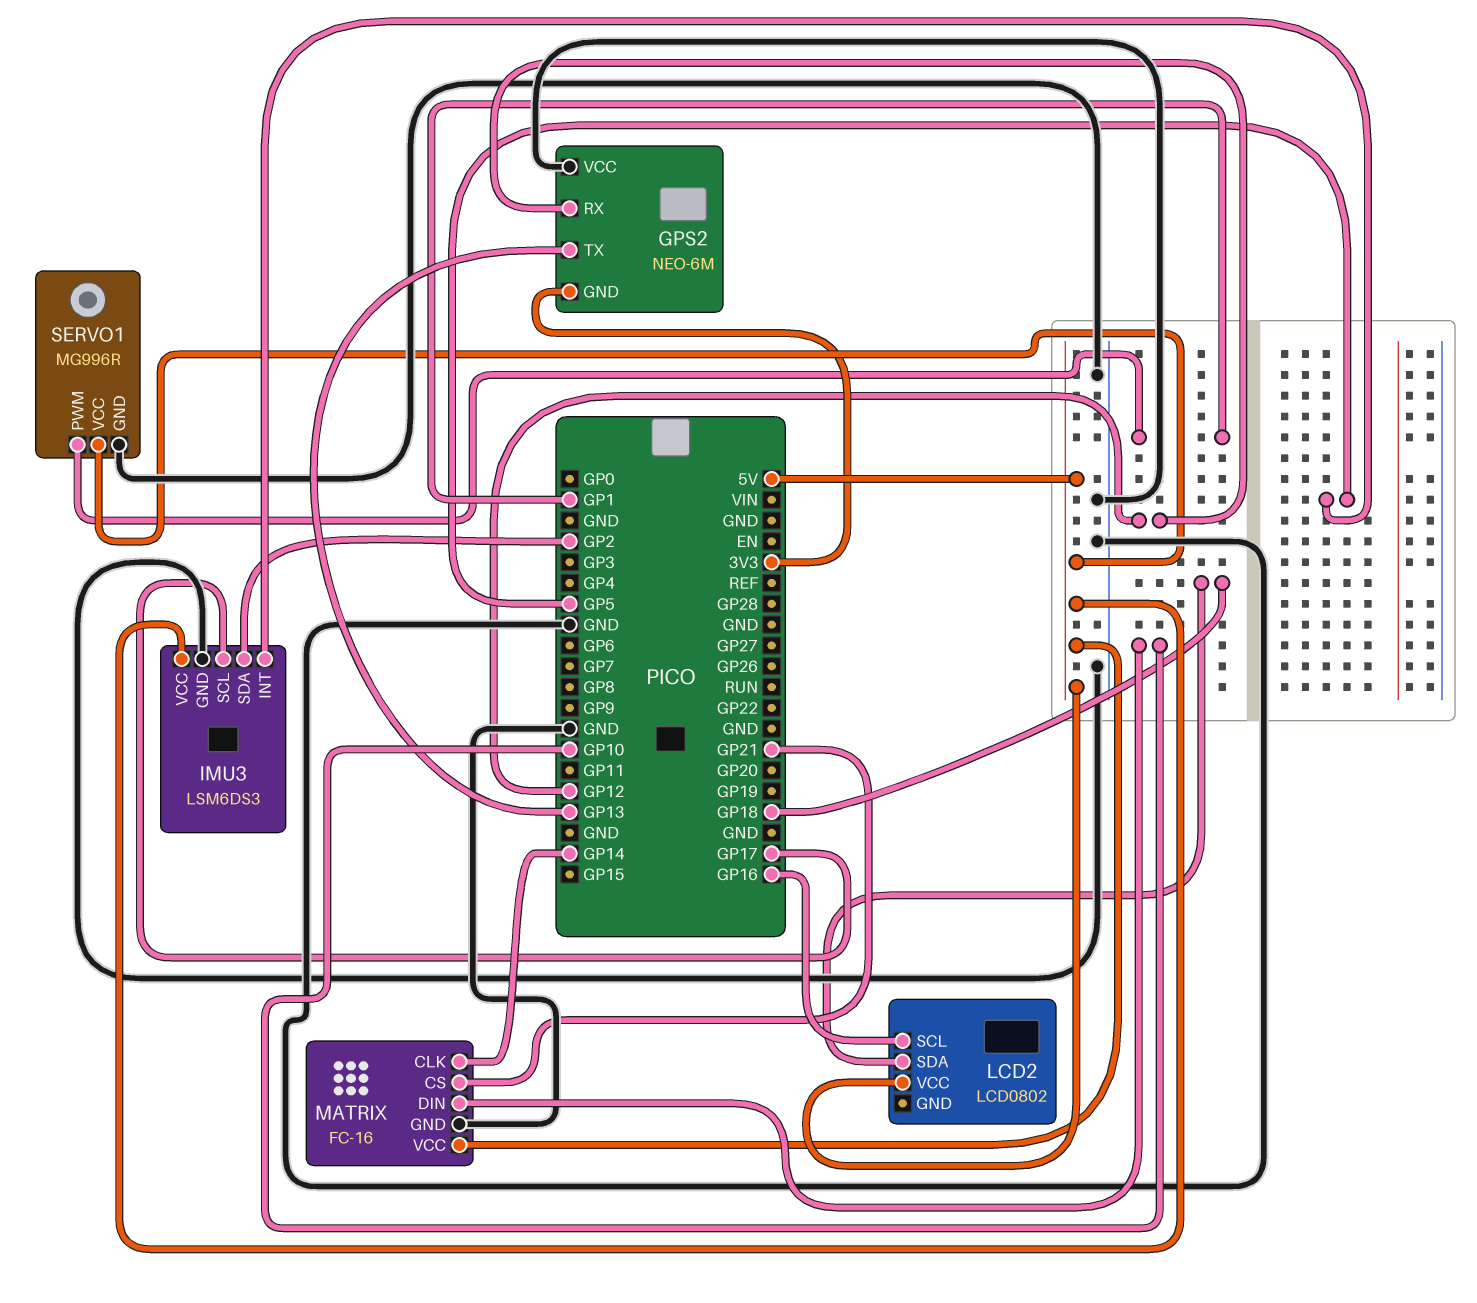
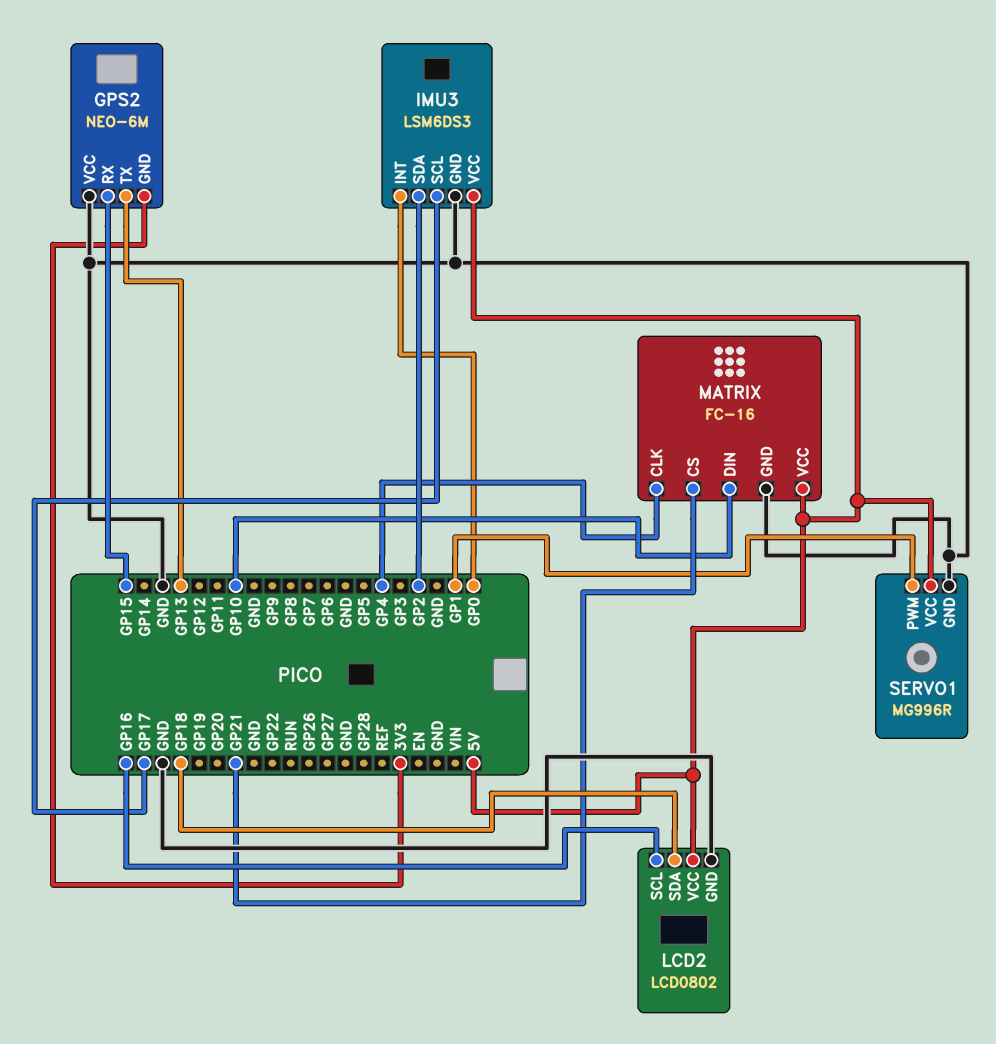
GPS2 pin RX: GP12 -> GP15
IMU3 pin INT: GP5 -> GP0
LCD2 pin GND: none -> GND
MATRIX pin CLK: GP14 -> GP4

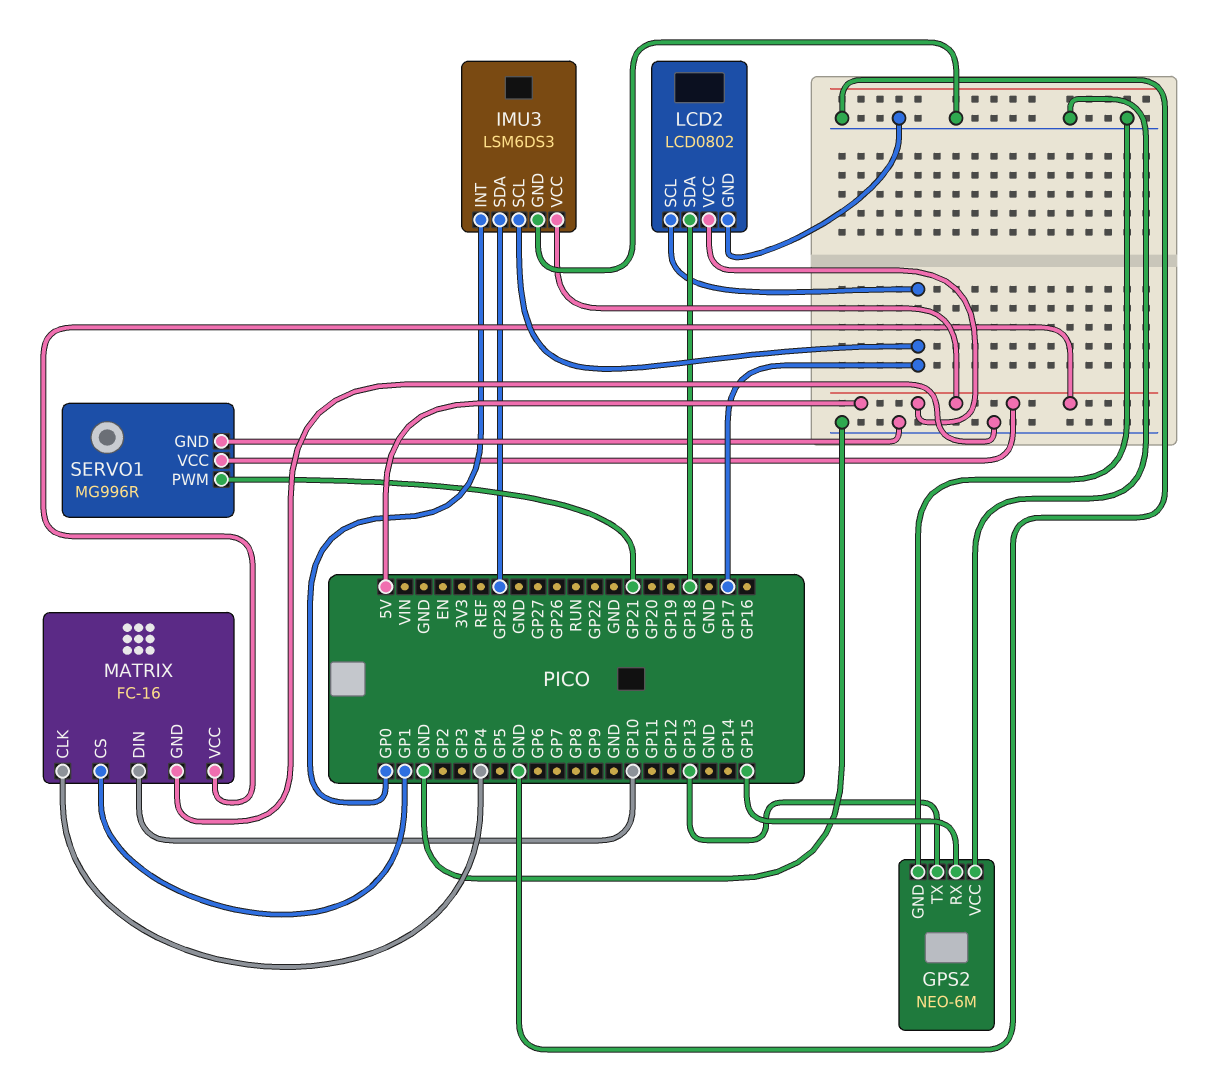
GPS2 pin GND: 3V3 -> GND
IMU3 pin SDA: GP2 -> GP28
LCD2 pin SCL: GP16 -> GP17
MATRIX pin CS: GP21 -> GP1
SERVO1 pin PWM: GP1 -> GP21

